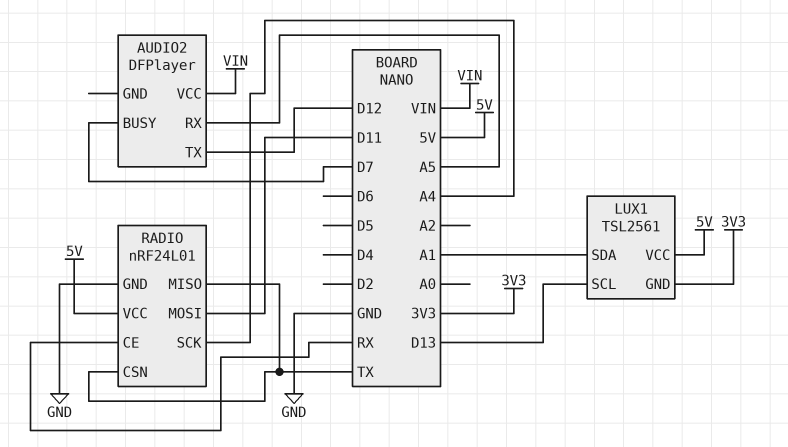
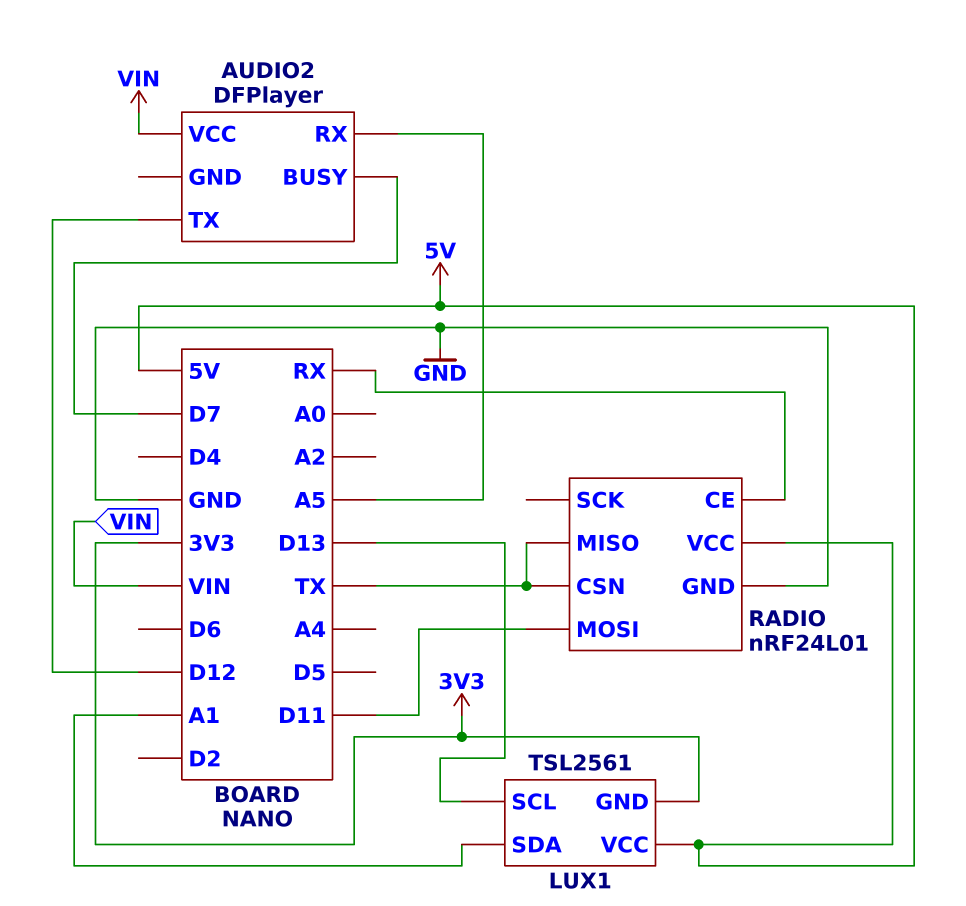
RADIO pin SCK: A4 -> none

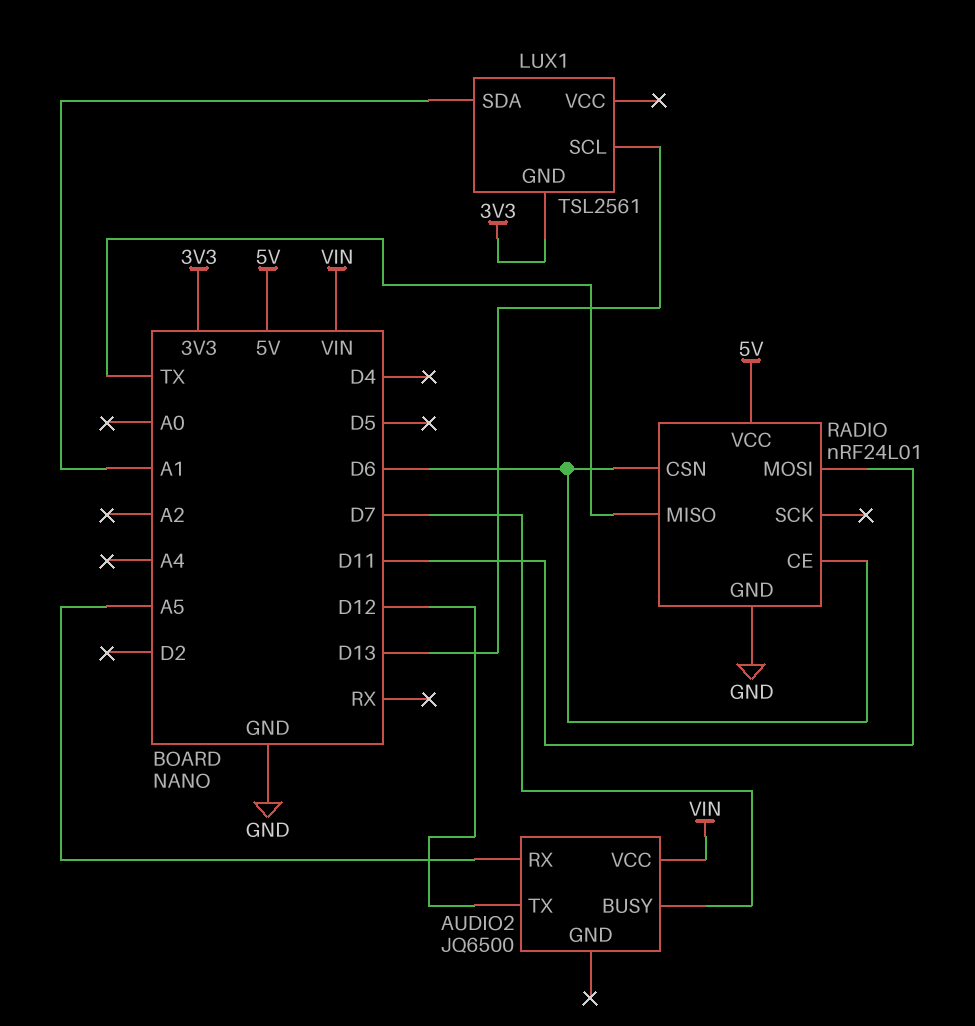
AUDIO2: DFPlayer -> JQ6500
LUX1 pin VCC: 5V -> none
RADIO pin CE: RX -> D6
RADIO pin CSN: TX -> D6

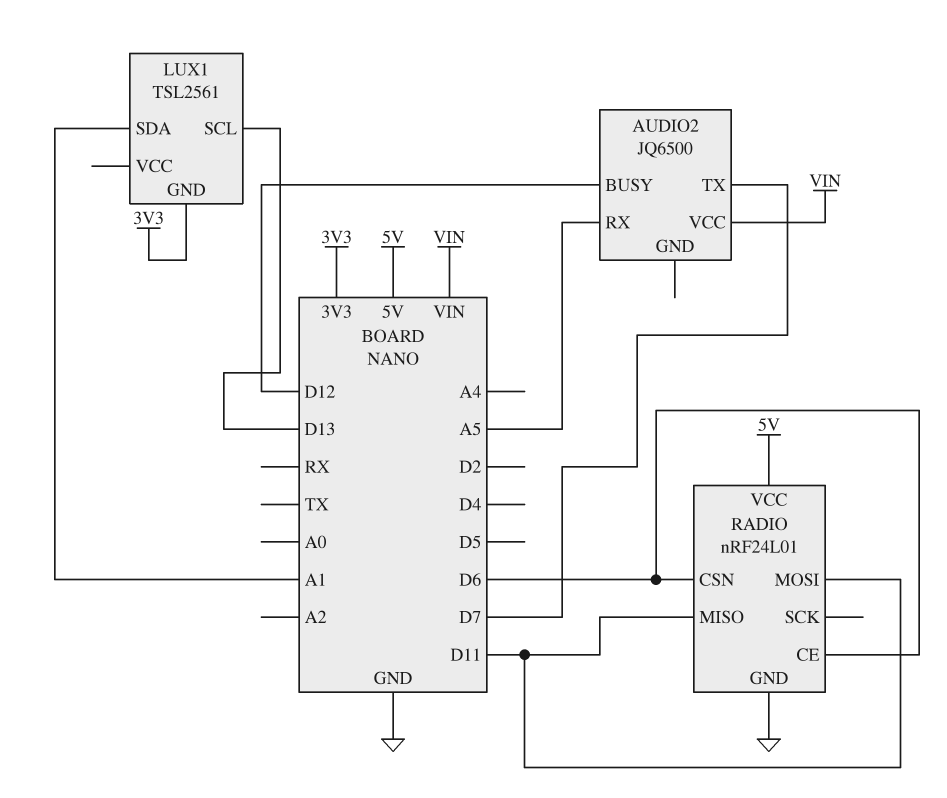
AUDIO2 pin BUSY: D7 -> D12
AUDIO2 pin TX: D12 -> D7
RADIO pin MISO: TX -> D11

